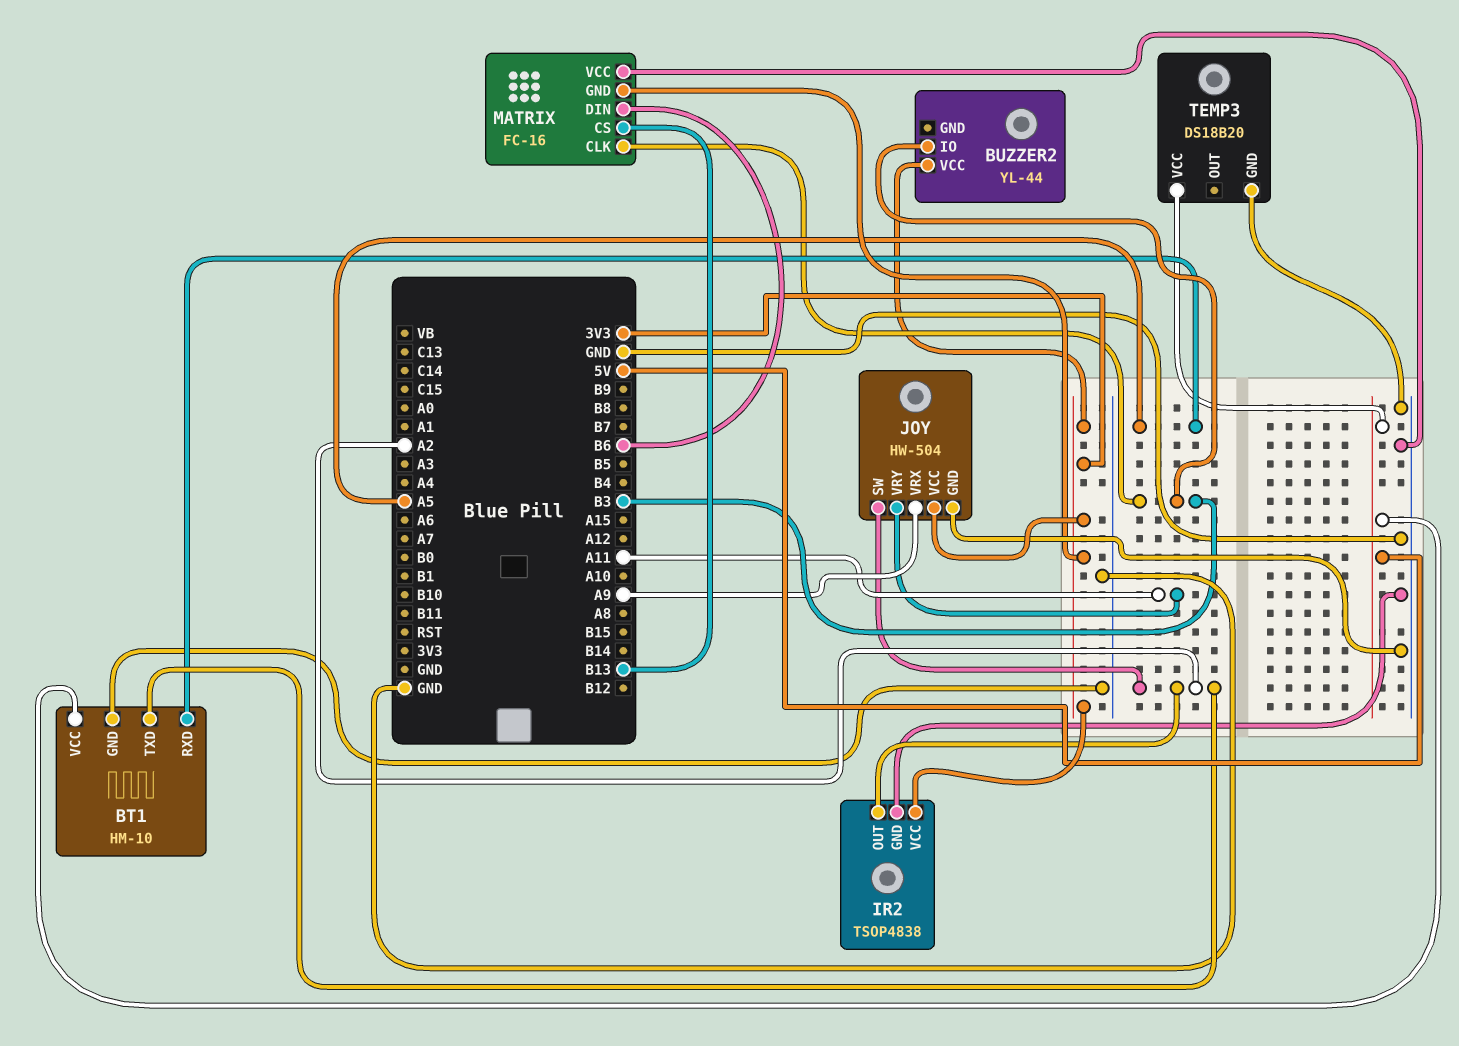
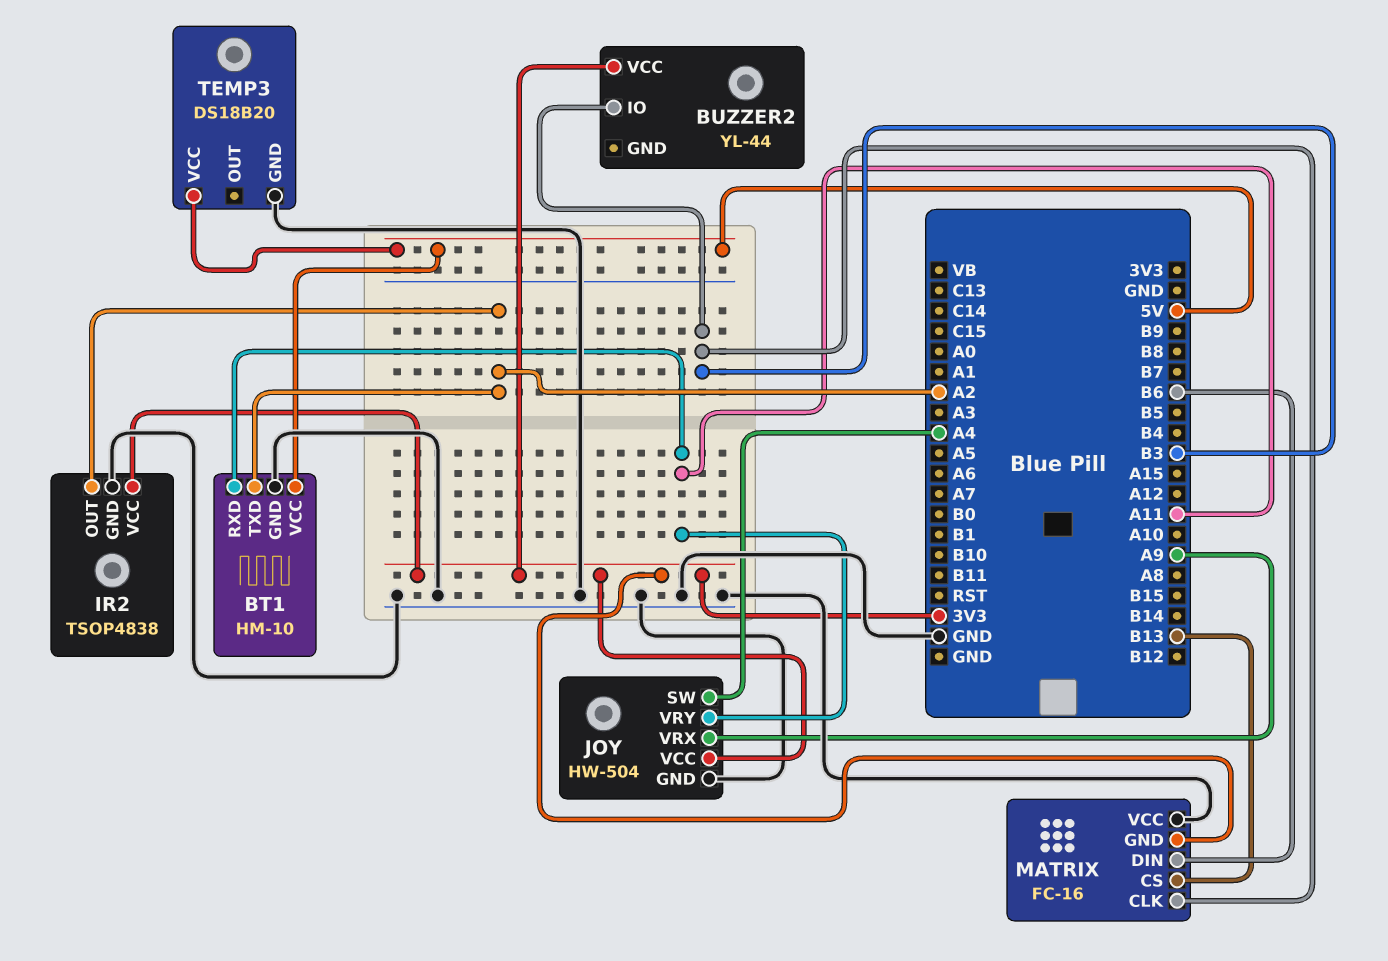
BT1 pin RXD: A5 -> A11
JOY pin SW: A2 -> A4

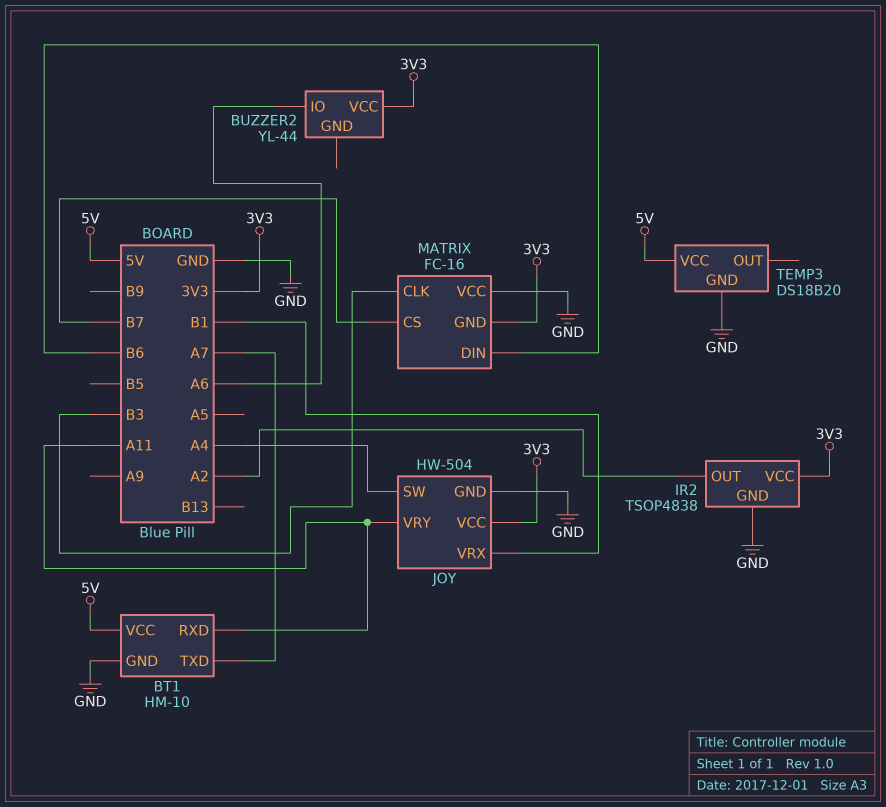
BT1 pin TXD: A2 -> A7
BUZZER2 pin IO: B3 -> A6
JOY pin VRX: A9 -> B1
MATRIX pin CS: B13 -> B7

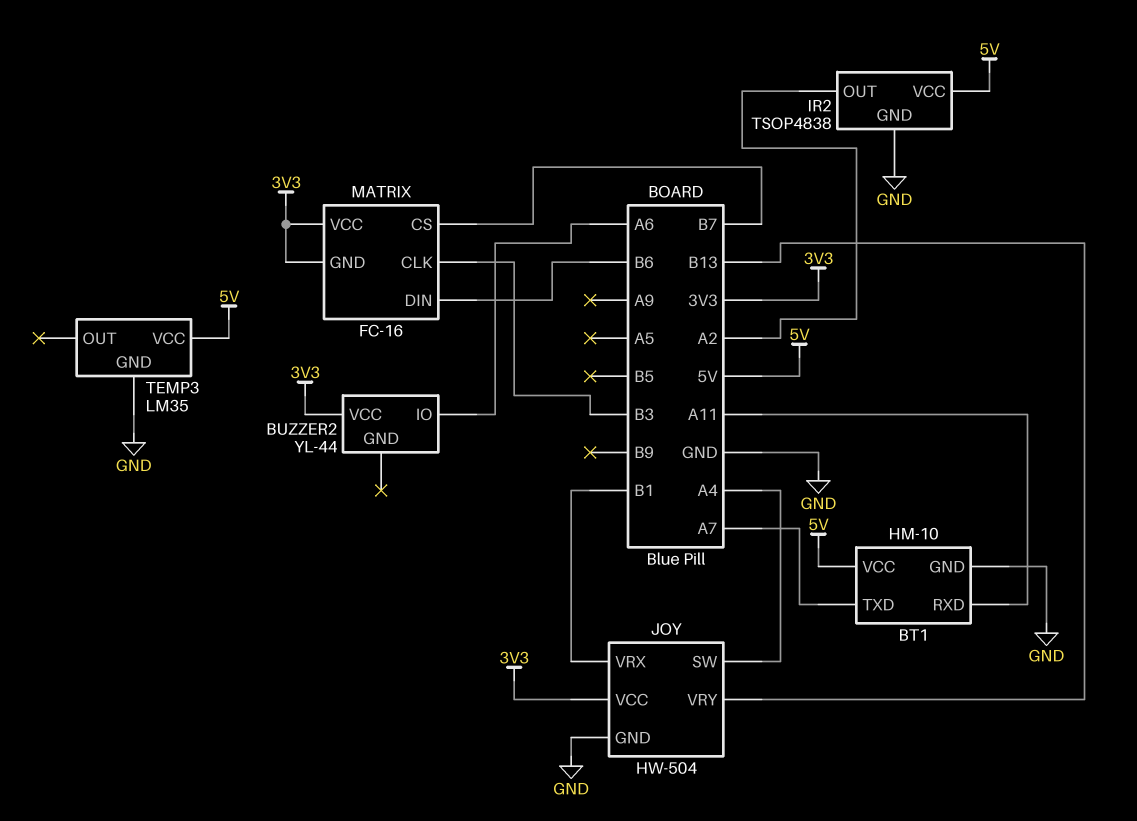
IR2 pin VCC: 3V3 -> 5V
JOY pin VRY: A11 -> B13
MATRIX pin VCC: GND -> 3V3
TEMP3: DS18B20 -> LM35

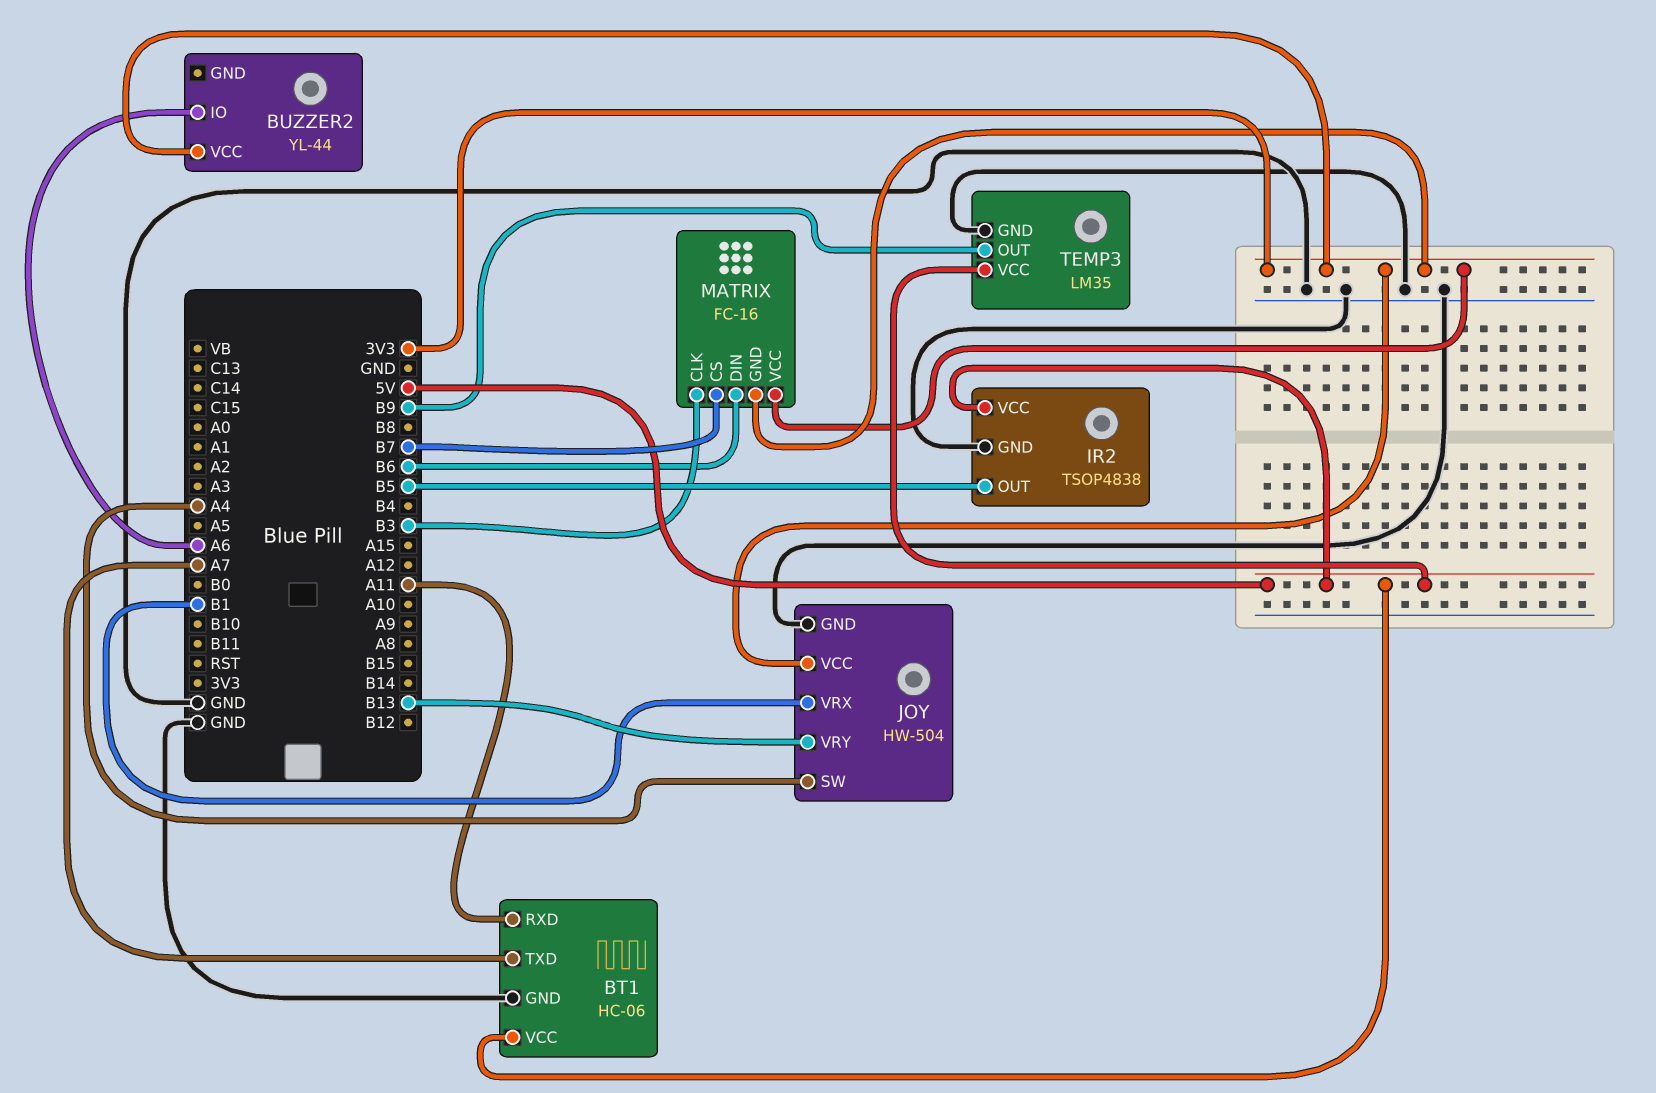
BT1: HM-10 -> HC-06
IR2 pin OUT: A2 -> B5
TEMP3 pin OUT: none -> B9

